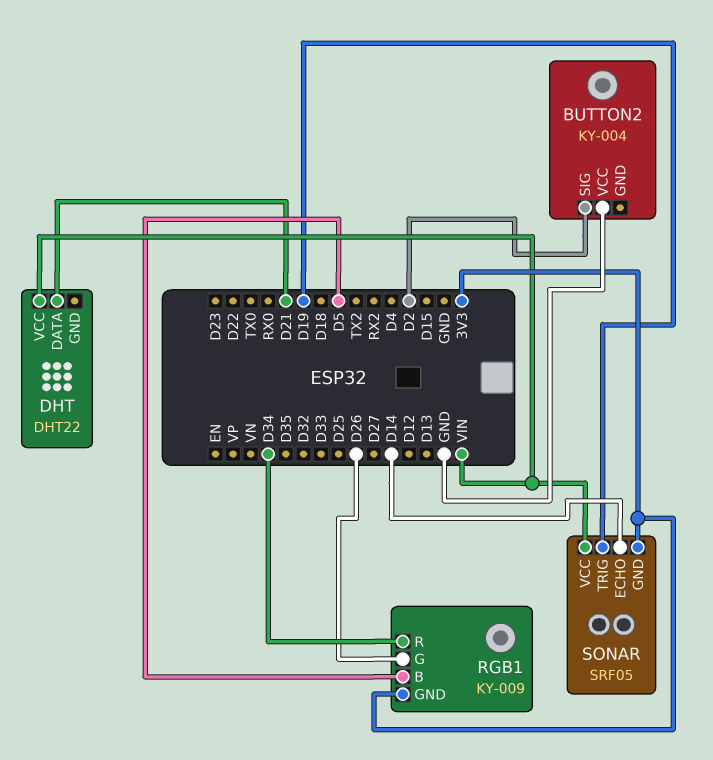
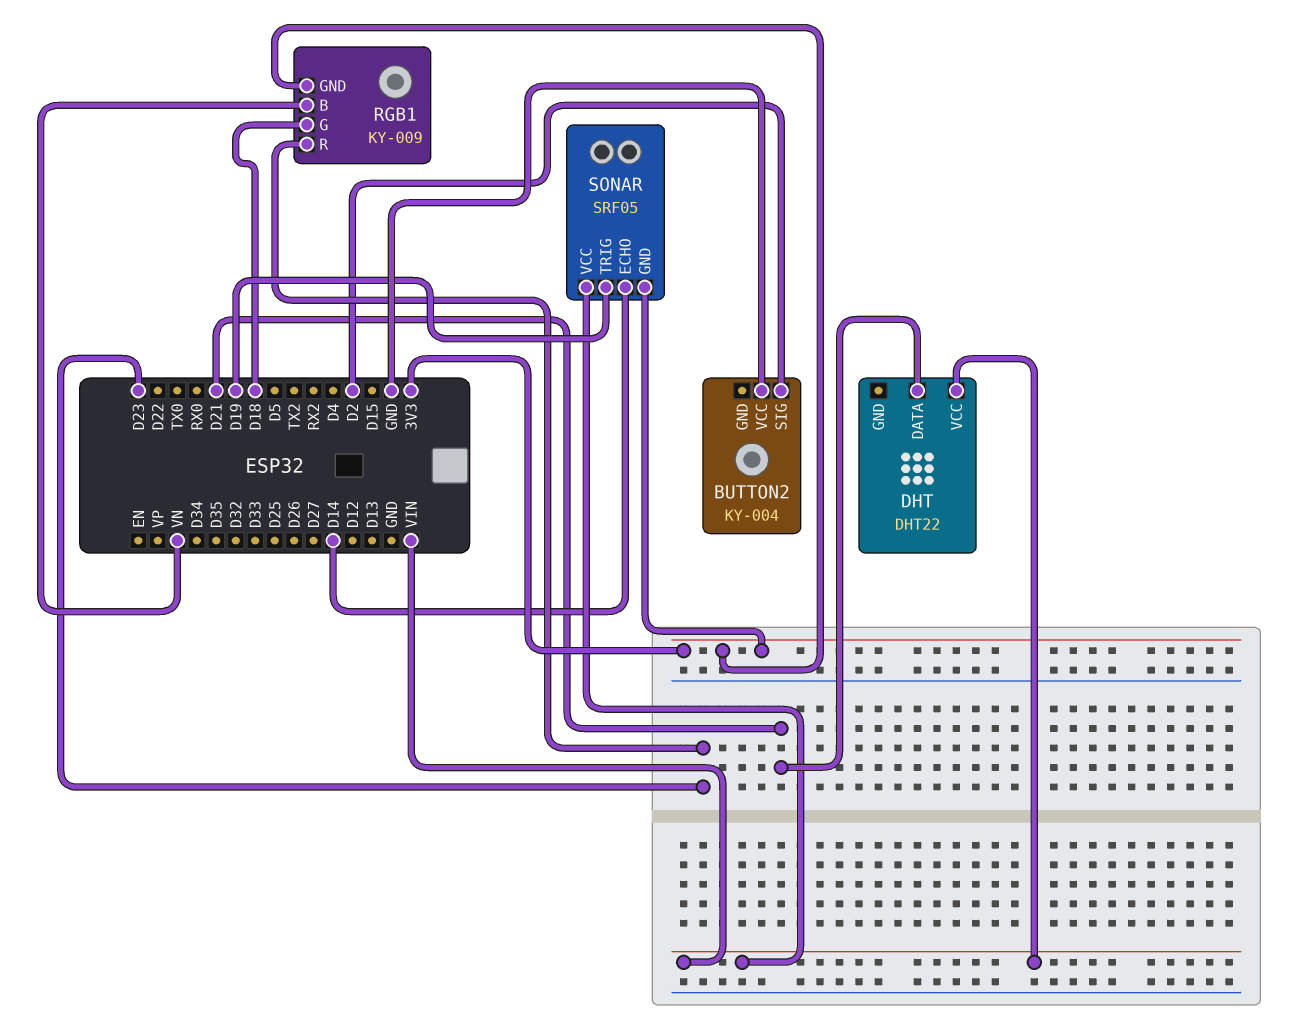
RGB1 pin B: D5 -> VN
RGB1 pin G: D26 -> D18
RGB1 pin R: D34 -> D23

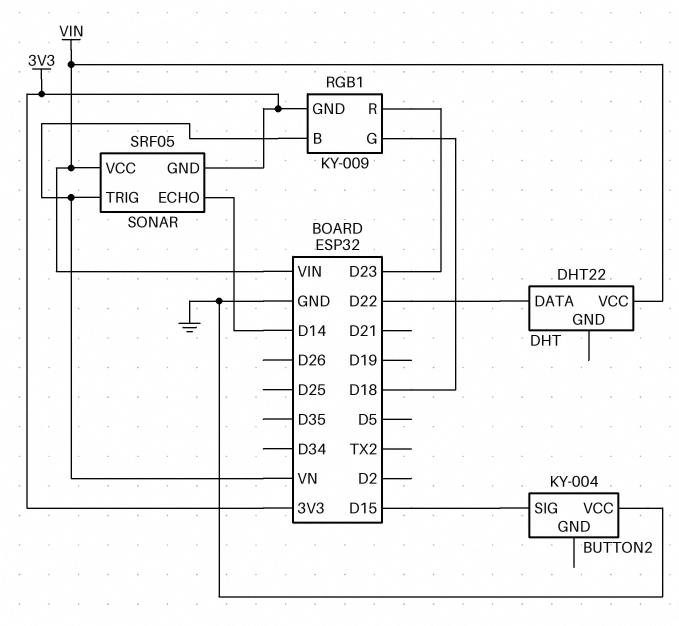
BUTTON2 pin SIG: D2 -> D15
DHT pin DATA: D21 -> D22
SONAR pin TRIG: D19 -> VN

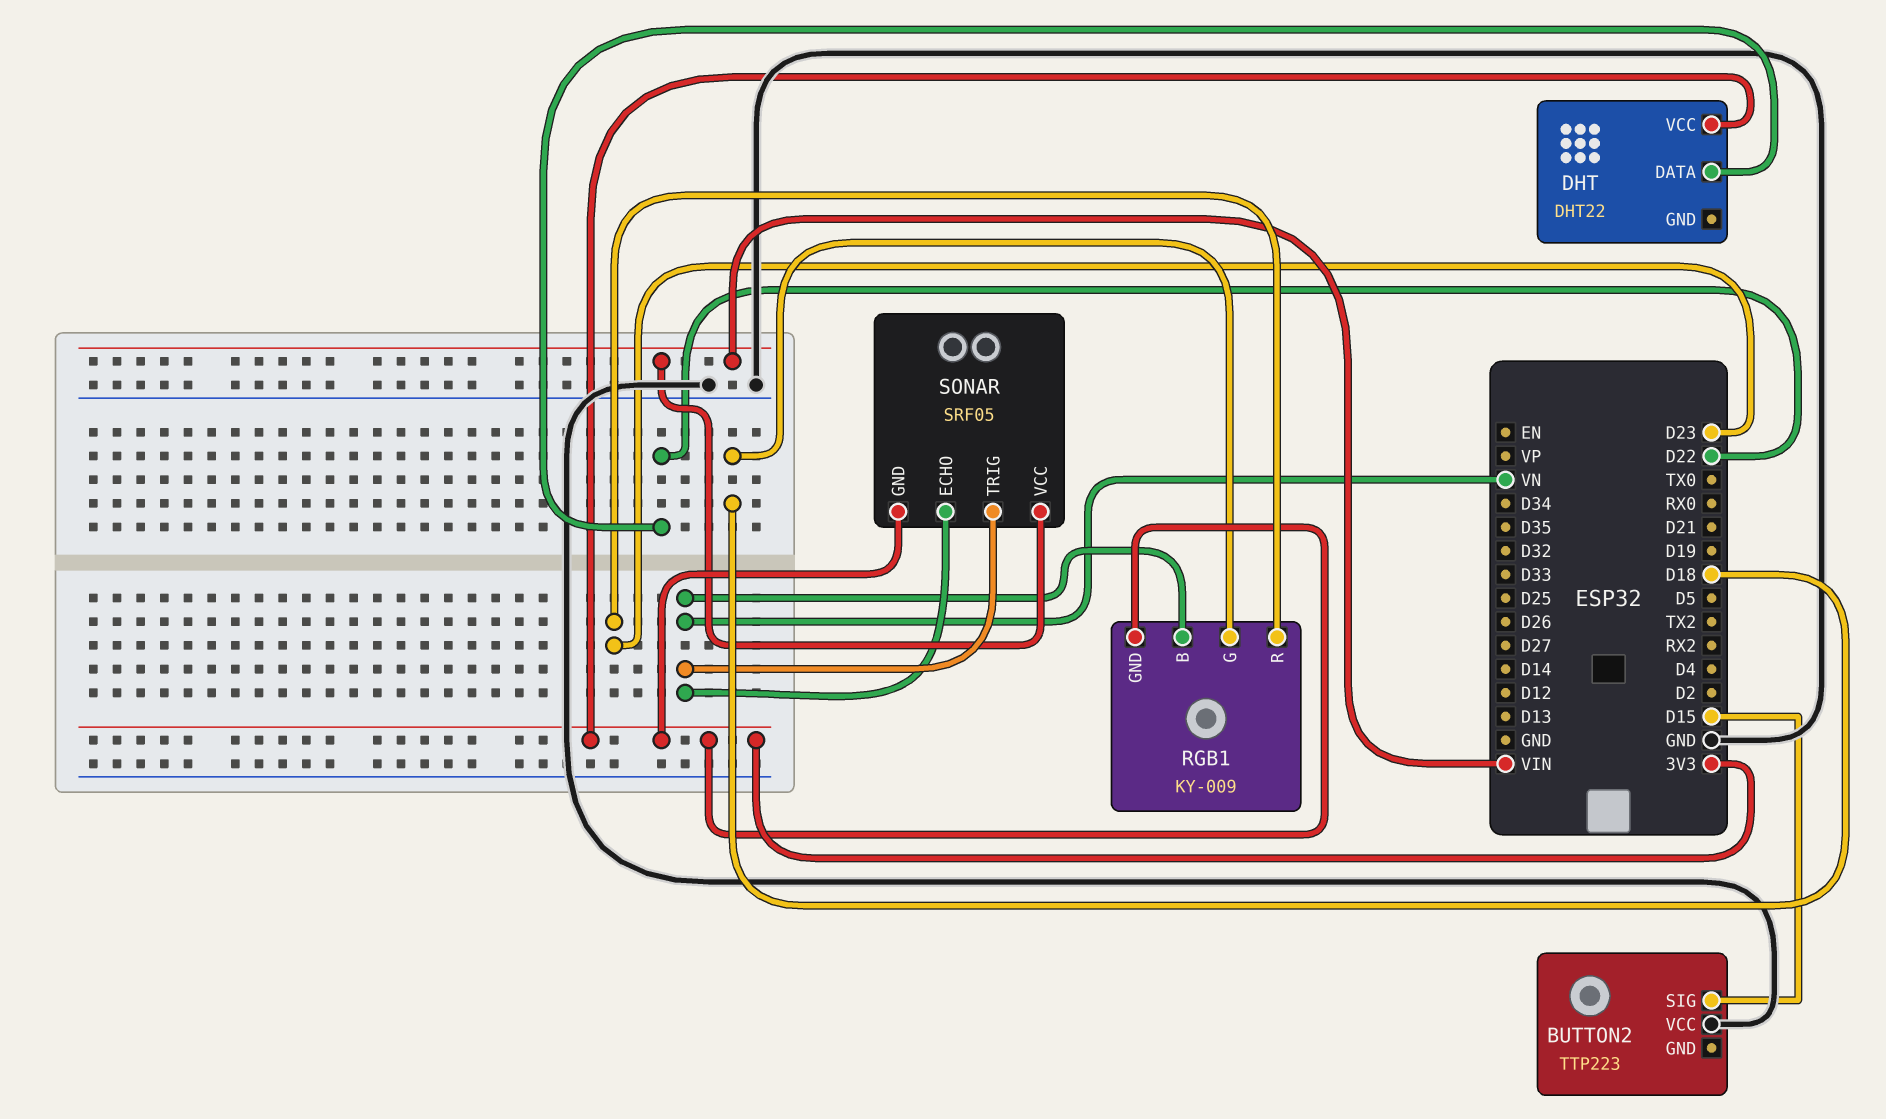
BUTTON2: KY-004 -> TTP223
DHT pin VCC: VIN -> 3V3
SONAR pin ECHO: D14 -> VN

